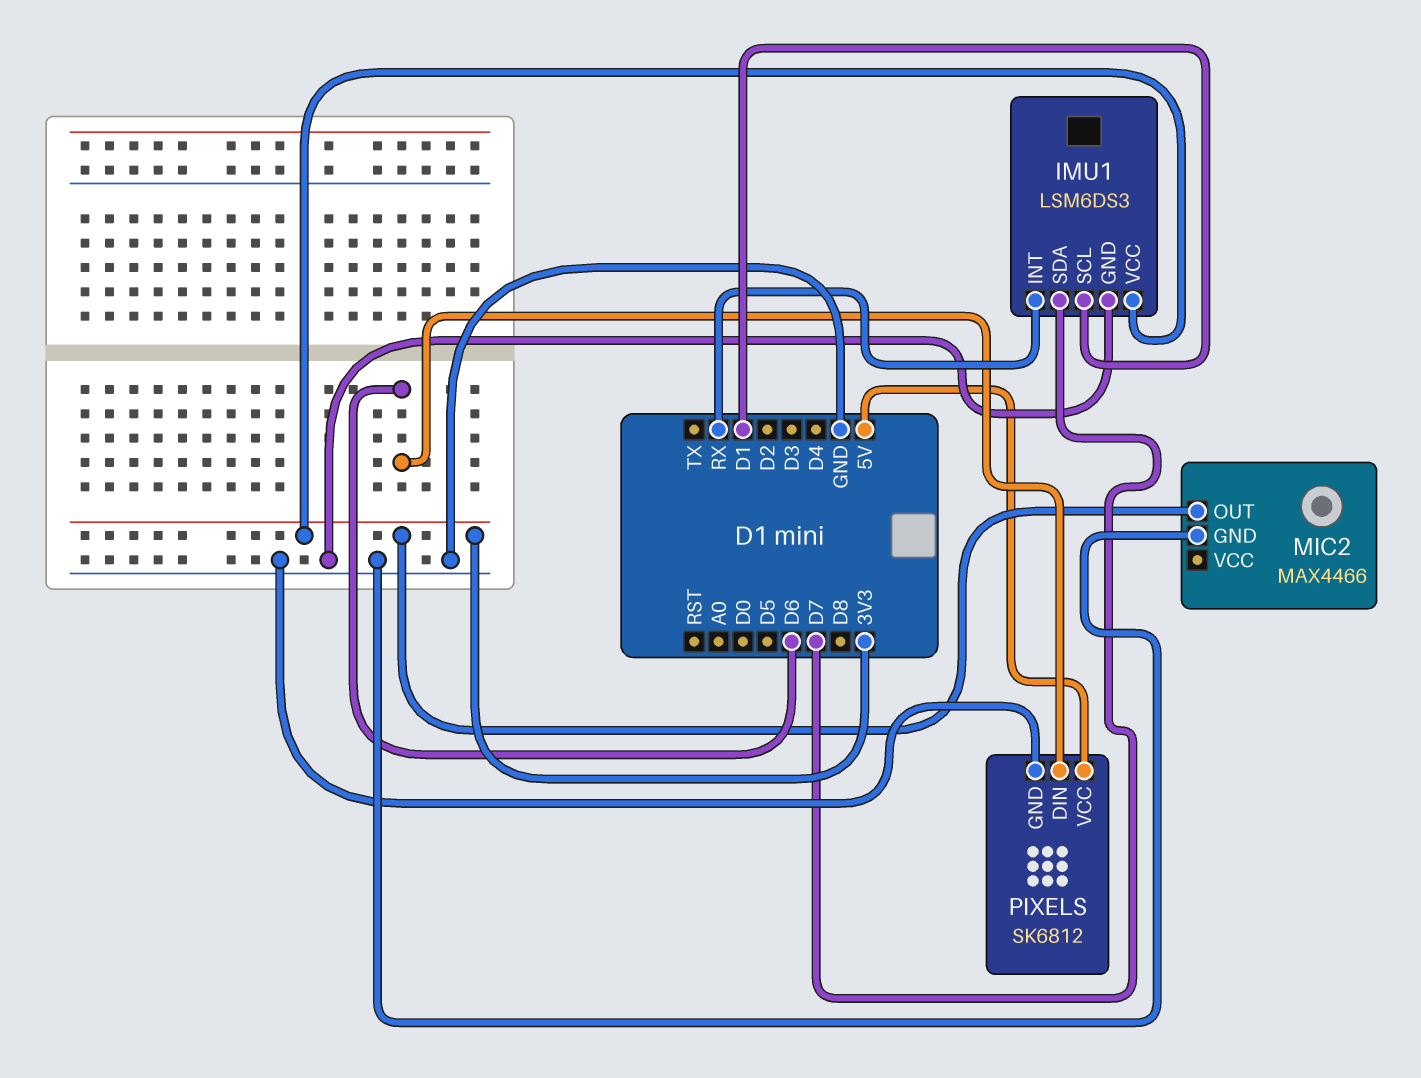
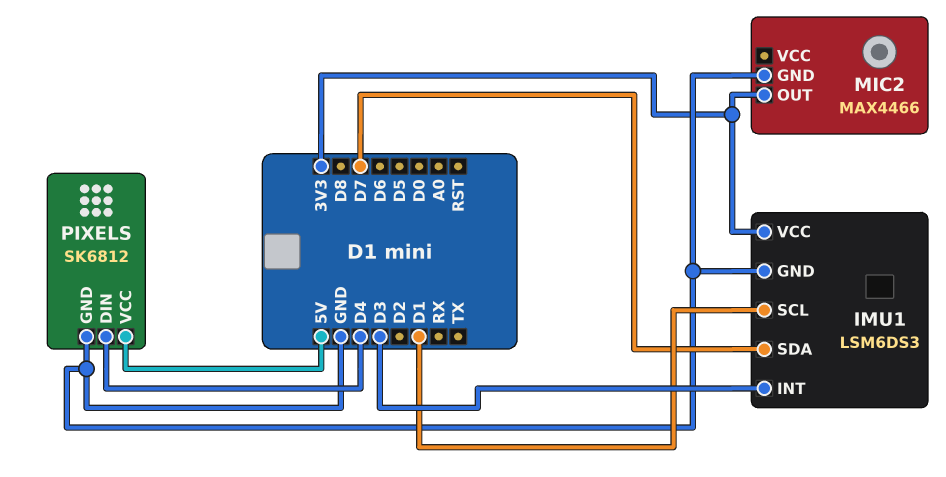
IMU1 pin INT: RX -> D3
PIXELS pin DIN: D6 -> D4

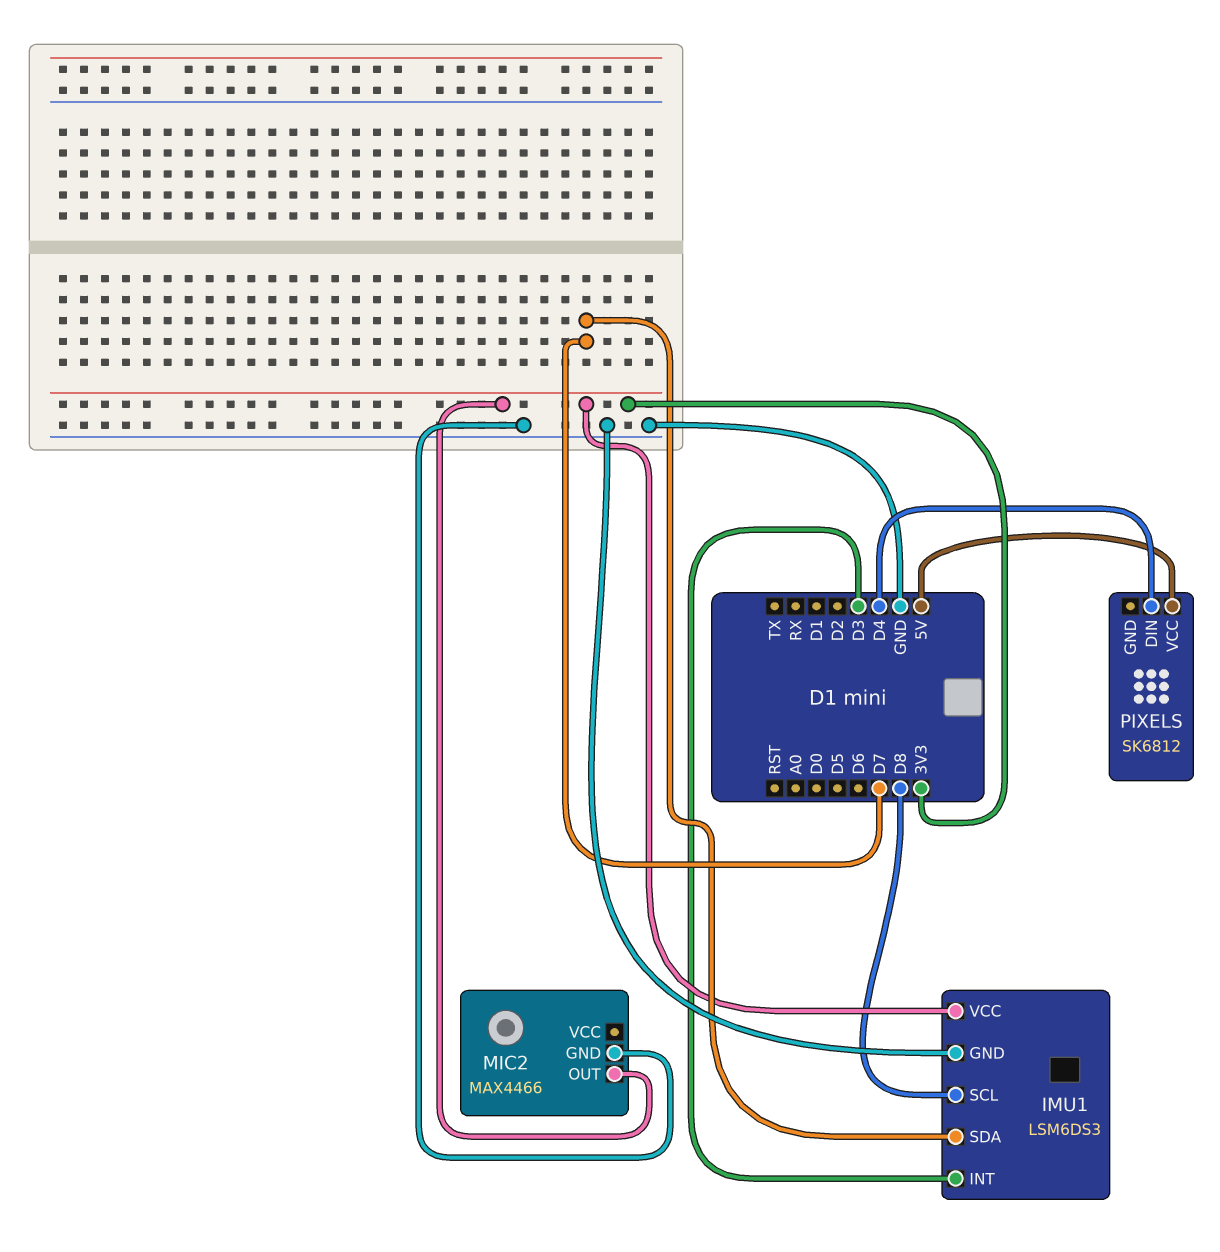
IMU1 pin SCL: D1 -> D8
PIXELS pin GND: GND -> none

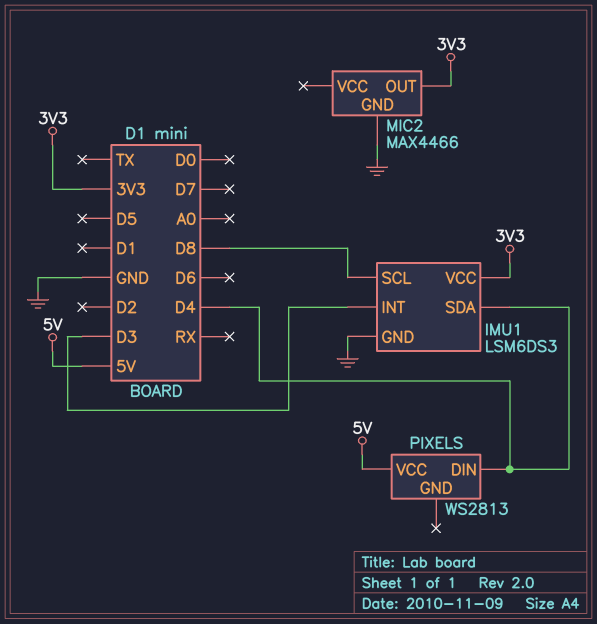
IMU1 pin SDA: D7 -> D4
PIXELS: SK6812 -> WS2813

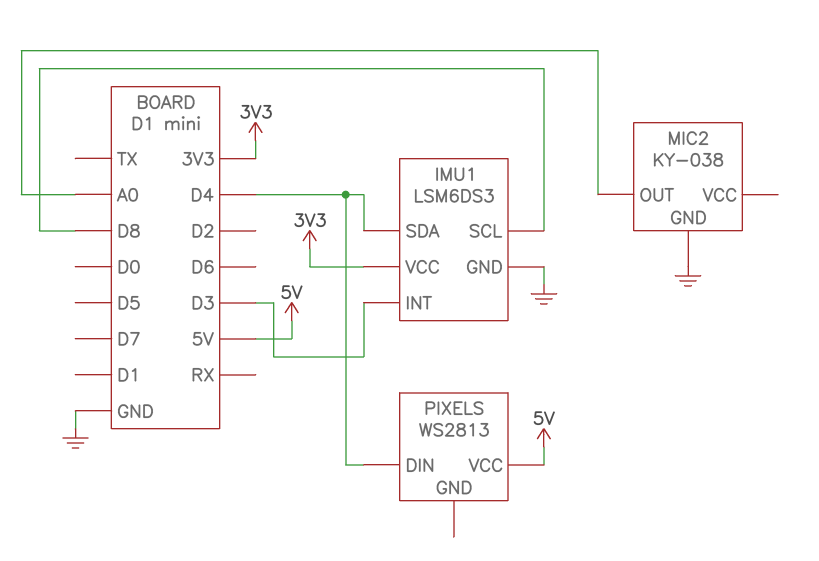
MIC2: MAX4466 -> KY-038
MIC2 pin OUT: 3V3 -> A0

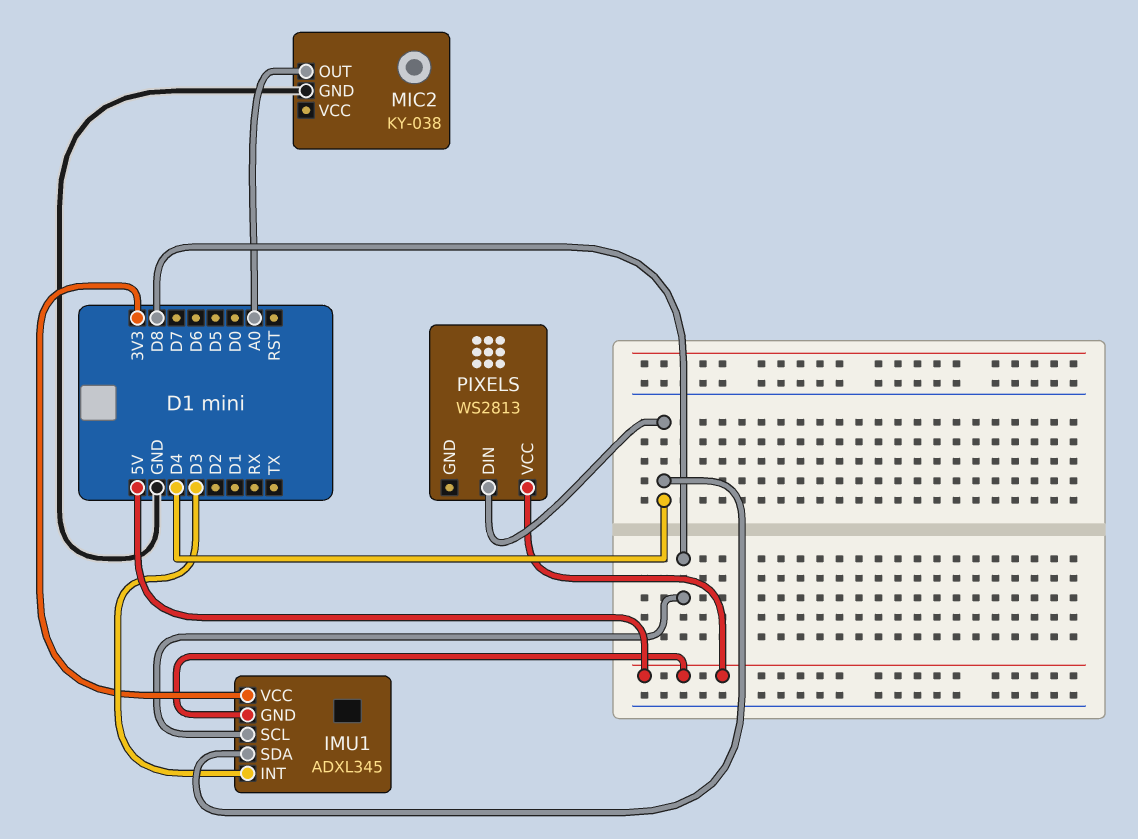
IMU1: LSM6DS3 -> ADXL345
IMU1 pin GND: GND -> 5V

